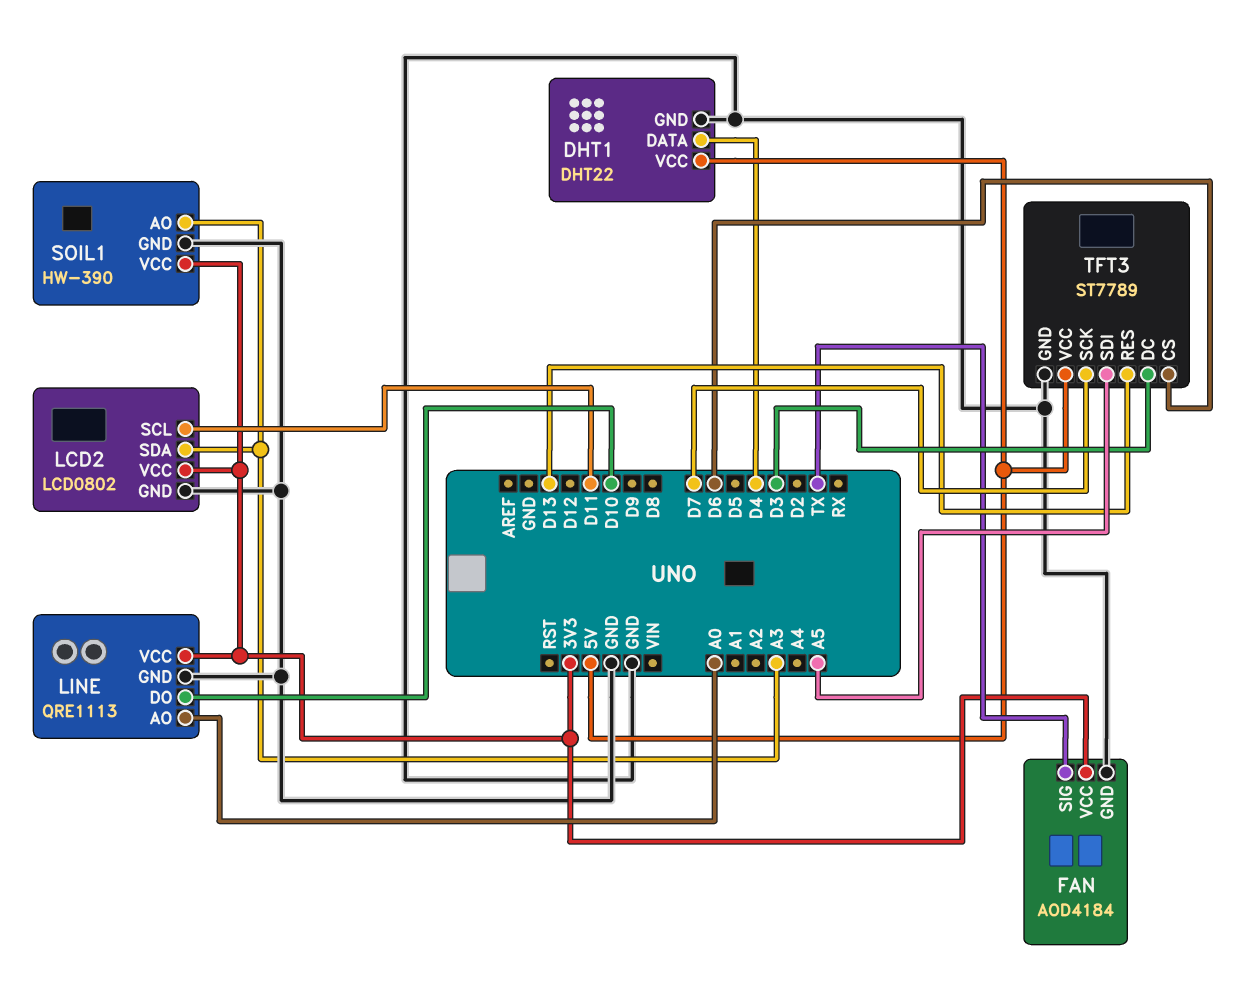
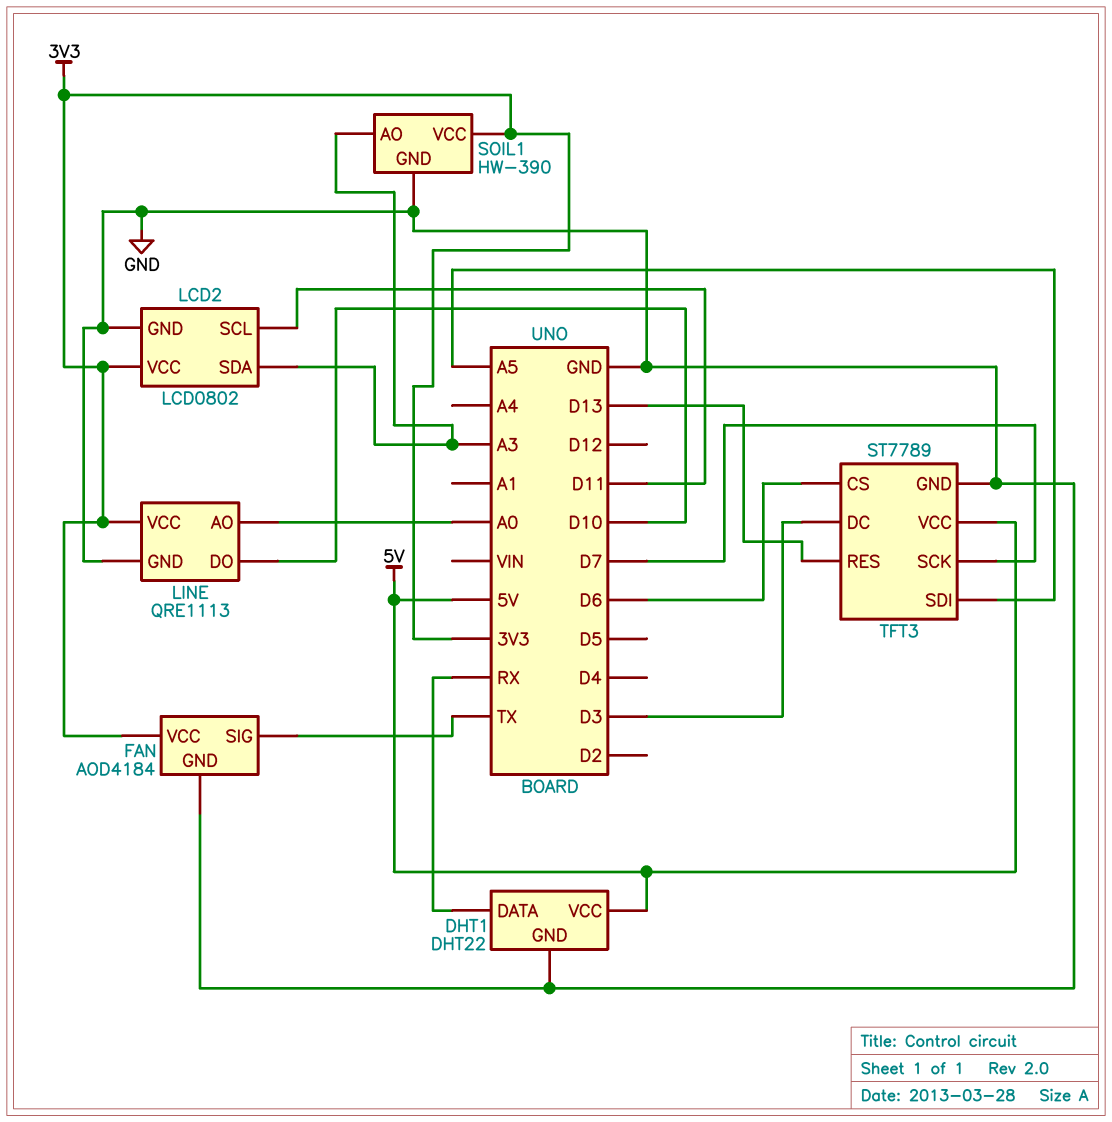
DHT1 pin DATA: D4 -> RX

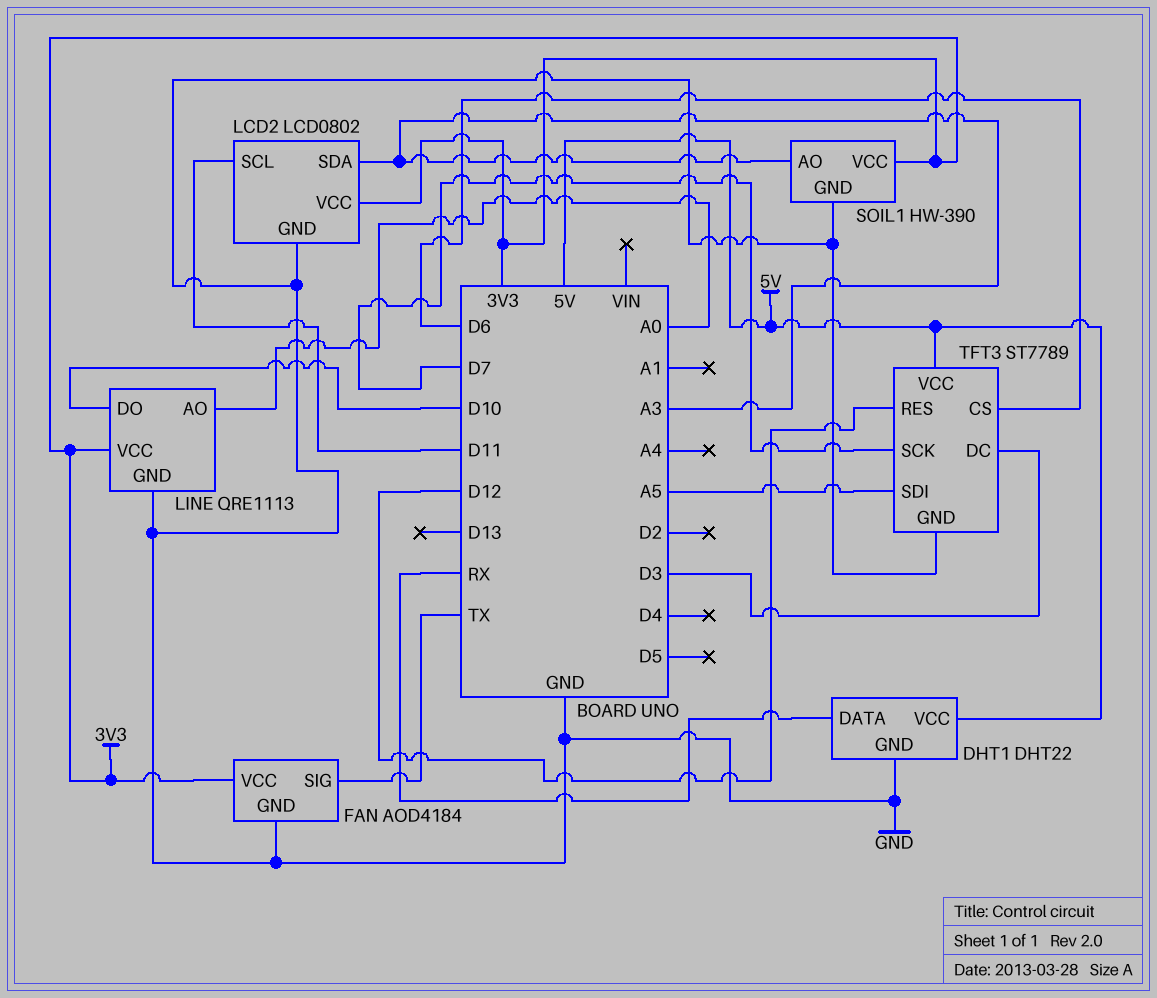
TFT3 pin RES: D13 -> D12

